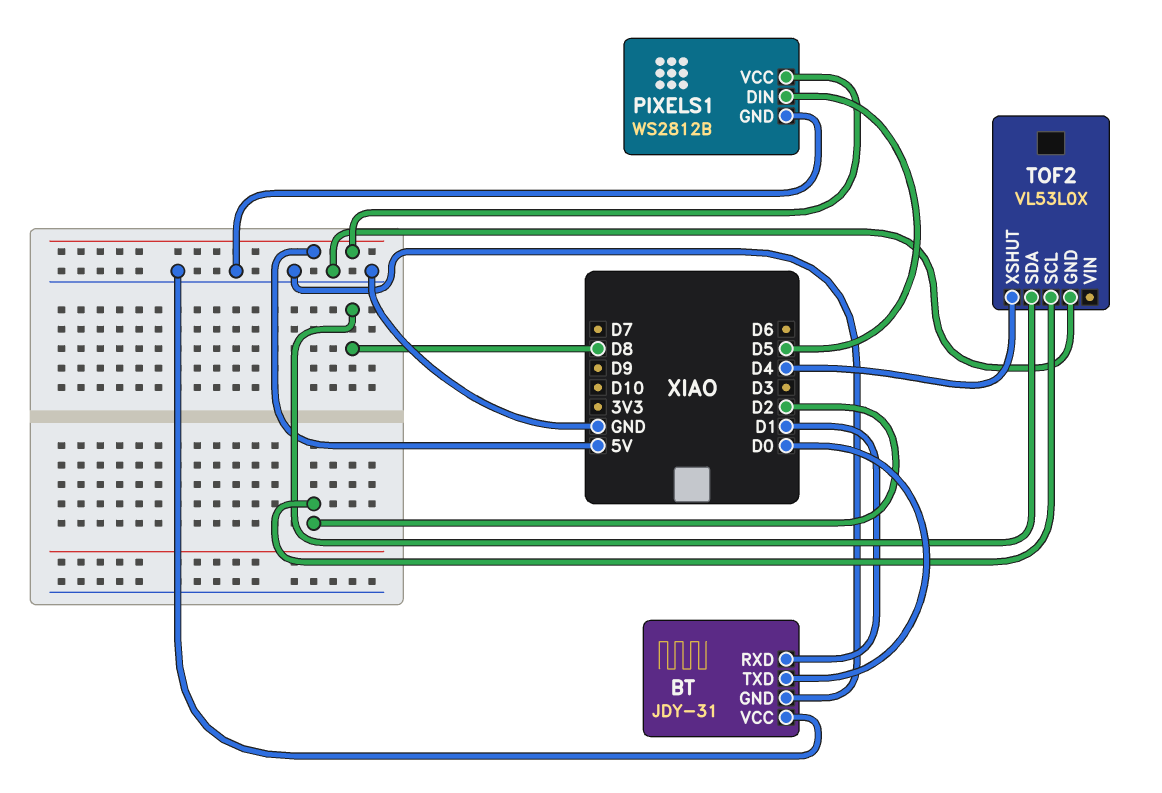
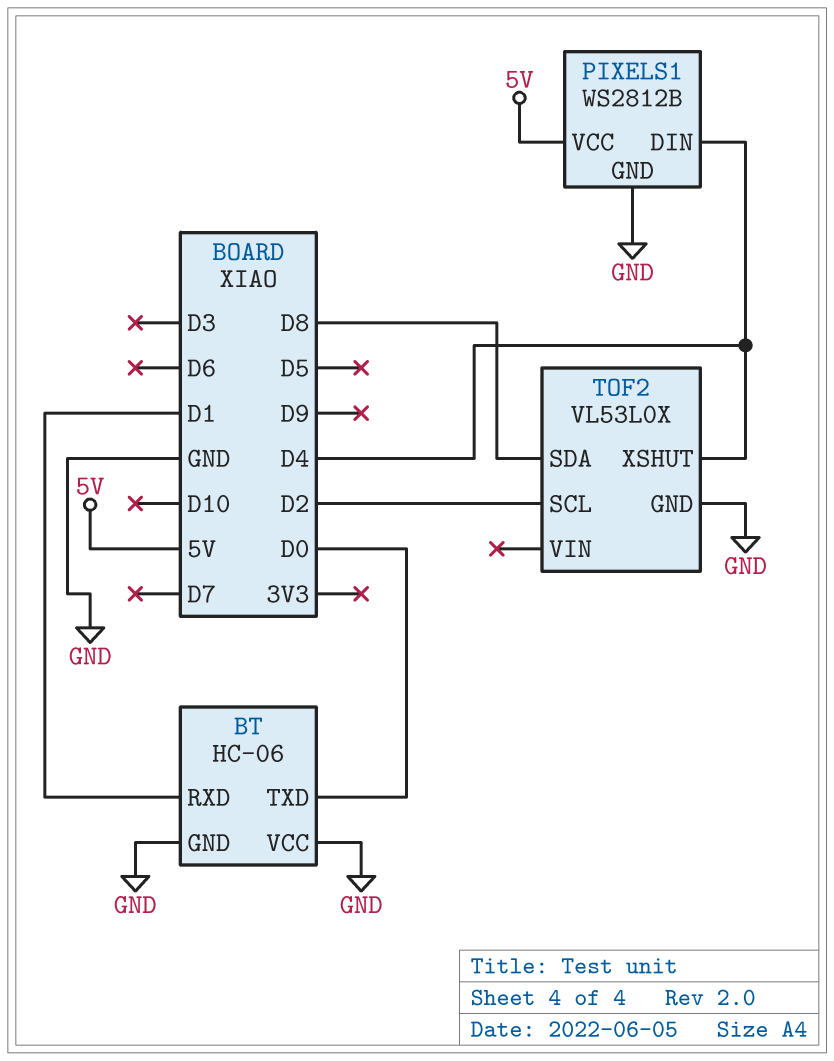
BT: JDY-31 -> HC-06
PIXELS1 pin DIN: D5 -> D4

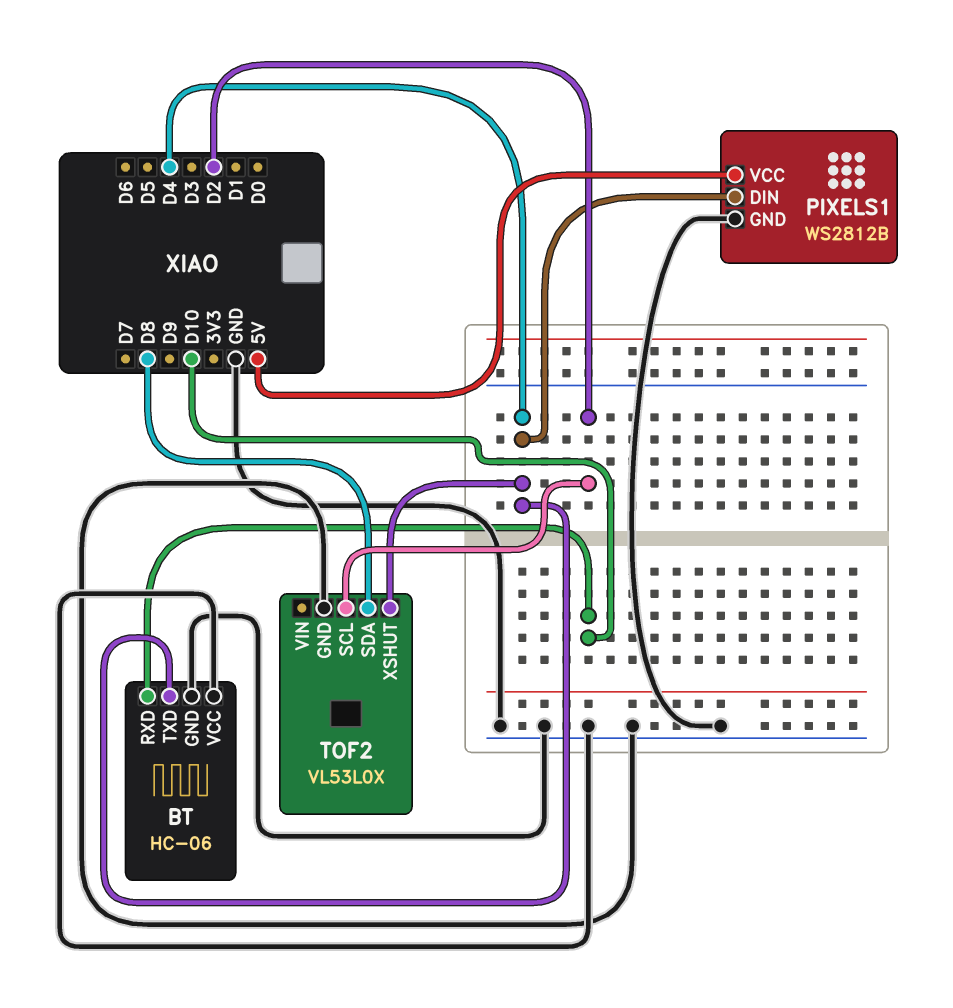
BT pin RXD: D1 -> D10
BT pin TXD: D0 -> D4

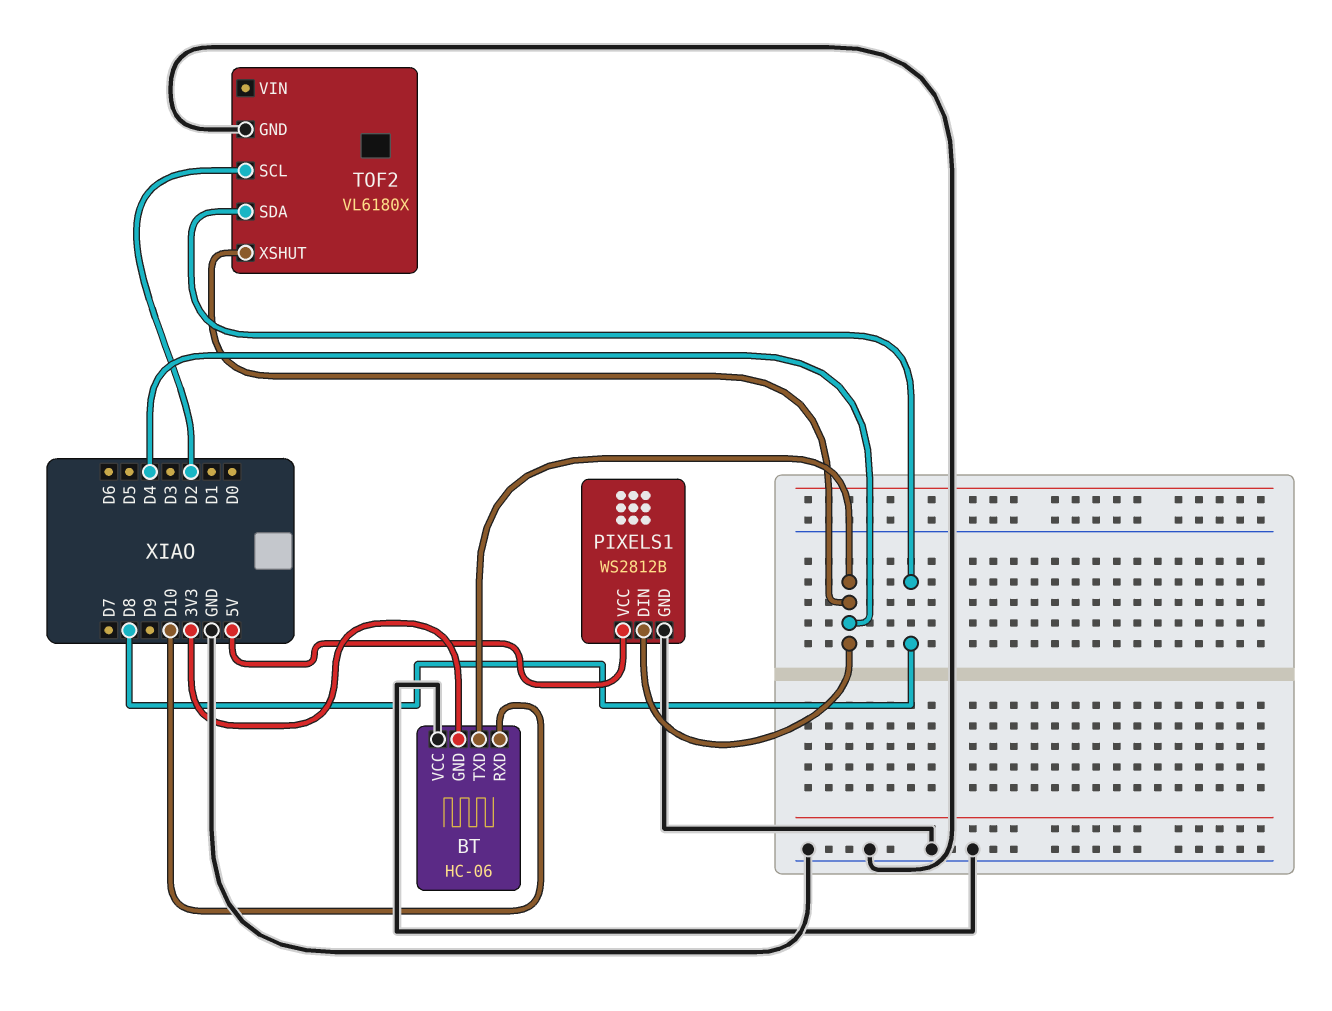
BT pin GND: GND -> 3V3
TOF2: VL53L0X -> VL6180X

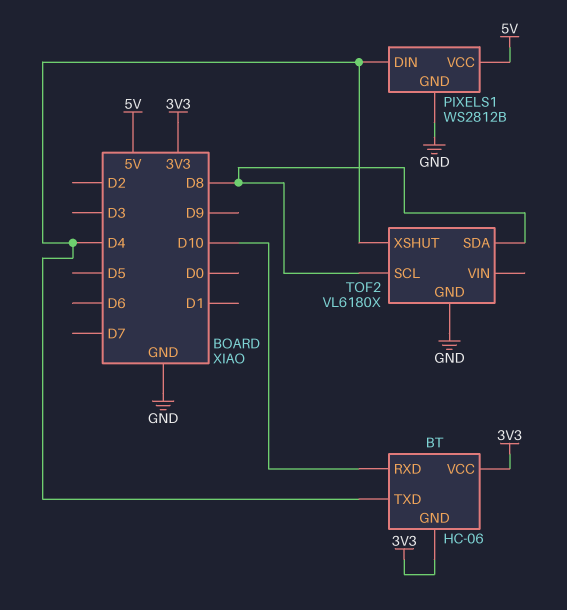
BT pin VCC: GND -> 3V3
TOF2 pin SCL: D2 -> D8

